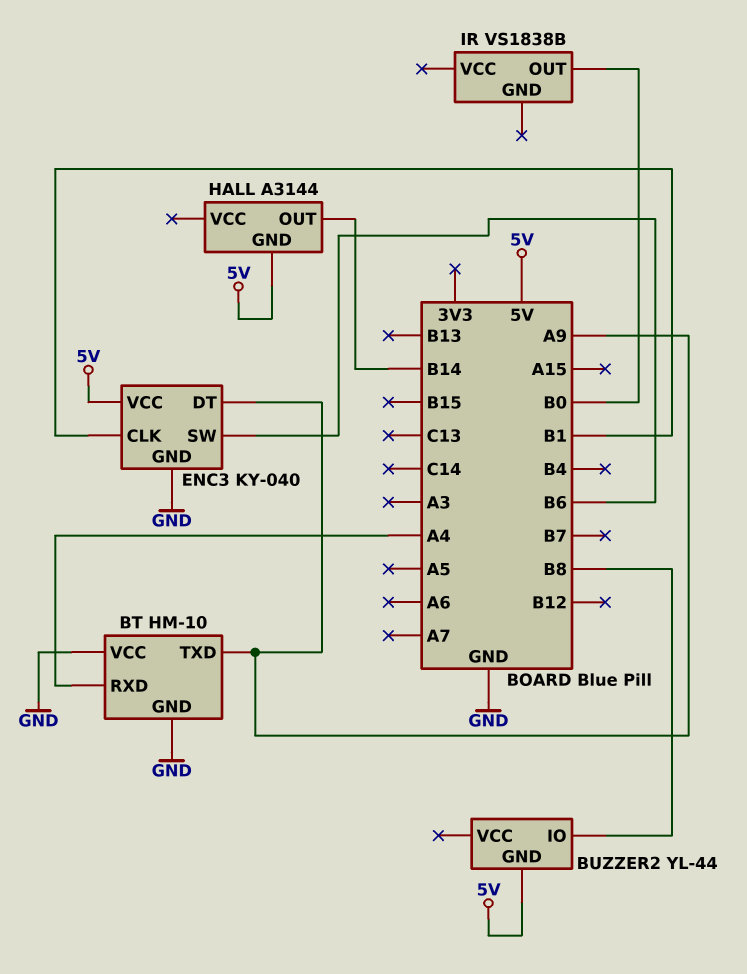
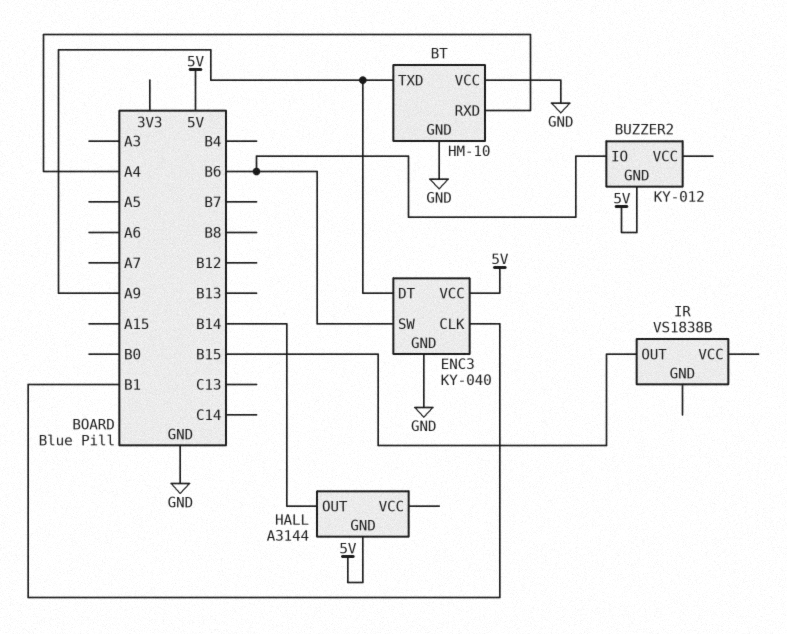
BUZZER2: YL-44 -> KY-012
BUZZER2 pin IO: B8 -> B6
IR pin OUT: B0 -> B15

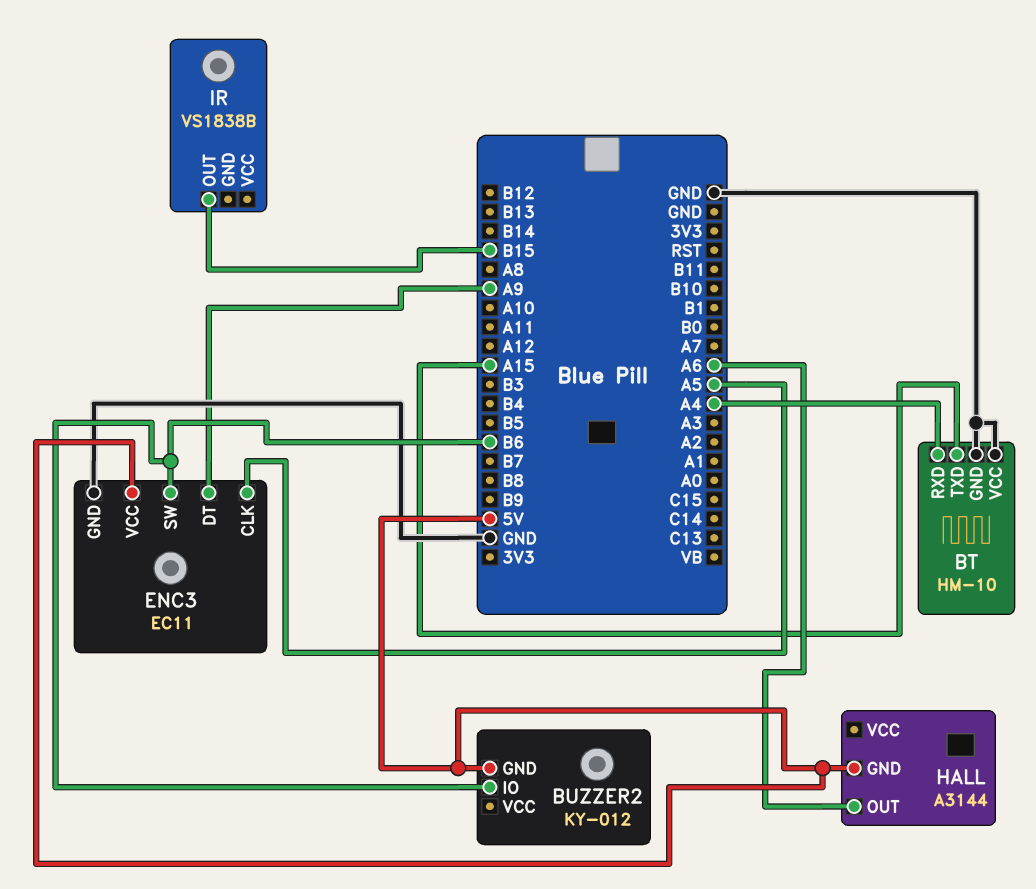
BT pin TXD: A9 -> A15
ENC3: KY-040 -> EC11
ENC3 pin CLK: B1 -> A5
HALL pin OUT: B14 -> A6

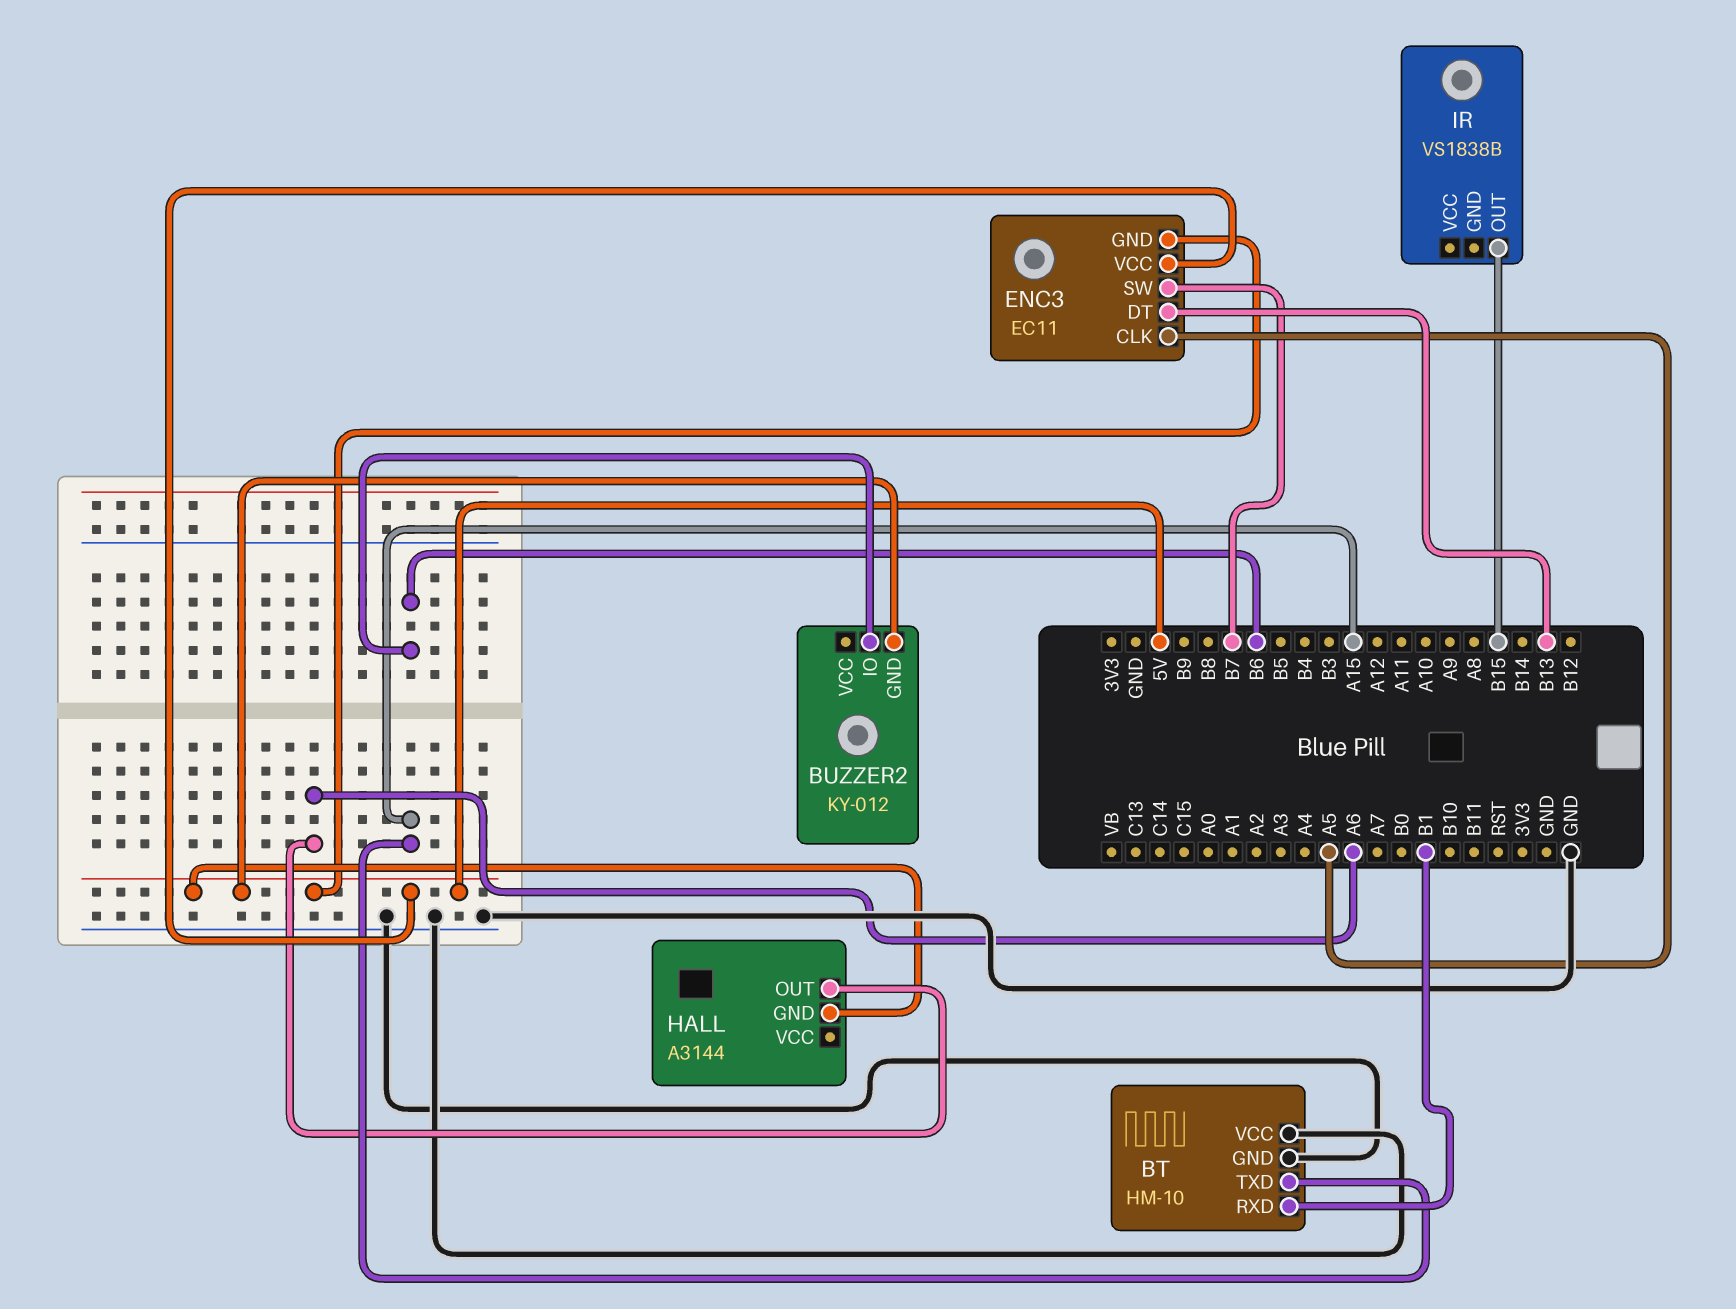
BT pin RXD: A4 -> B1
ENC3 pin DT: A9 -> B13
ENC3 pin GND: GND -> 5V
ENC3 pin SW: B6 -> B7

